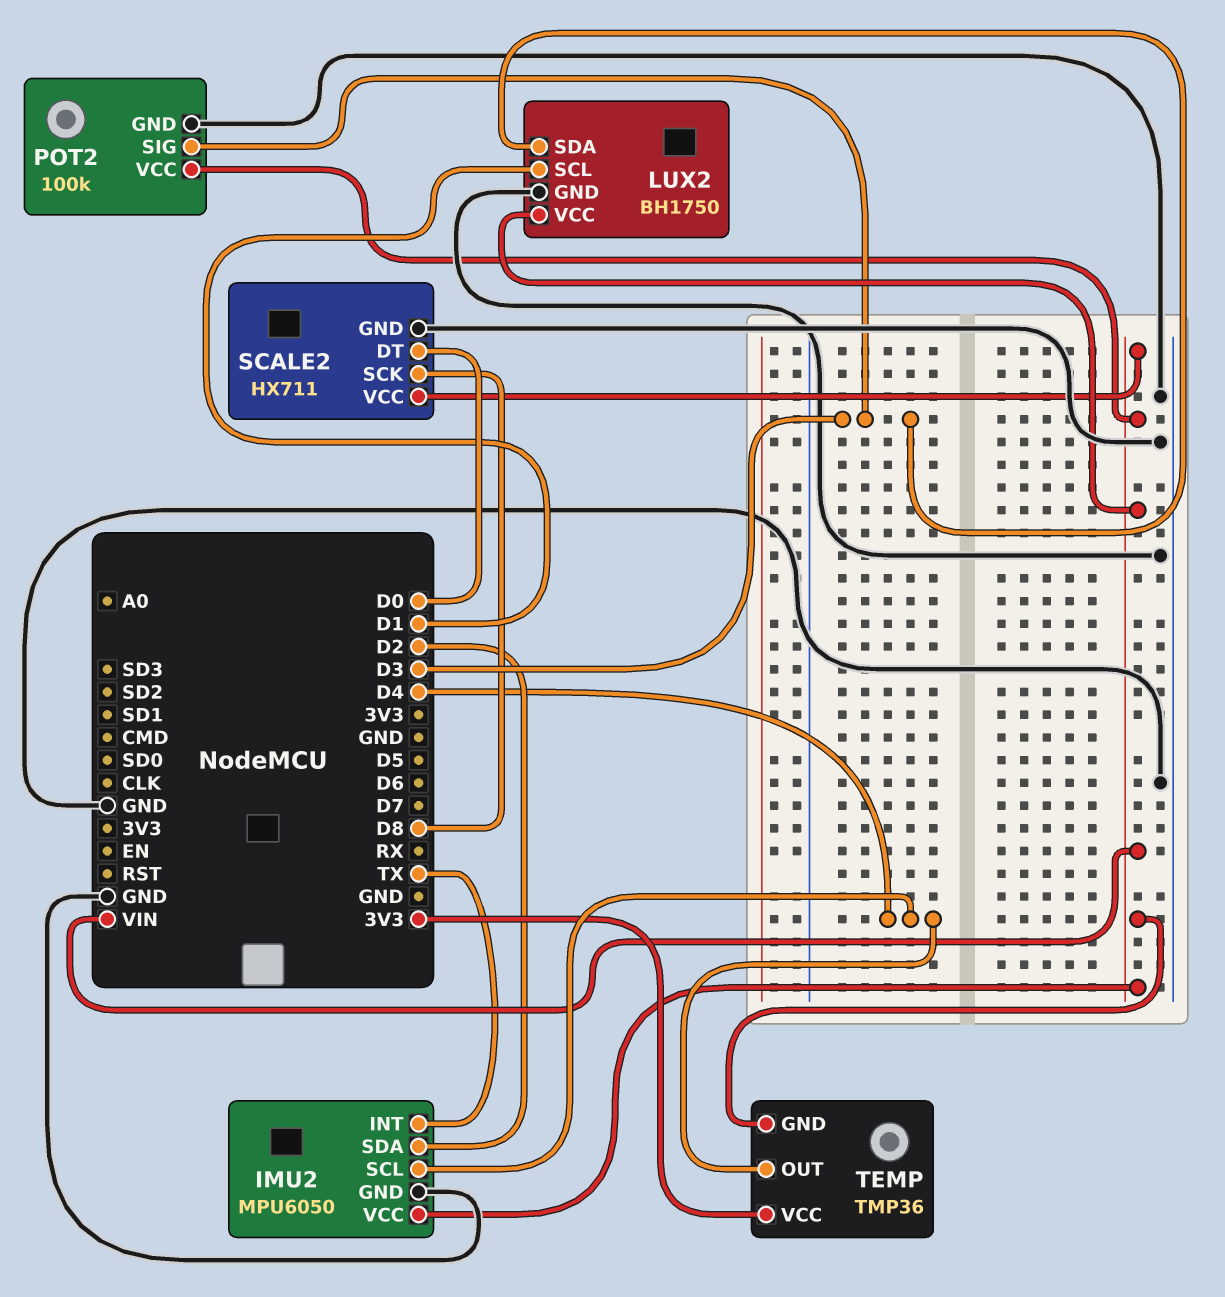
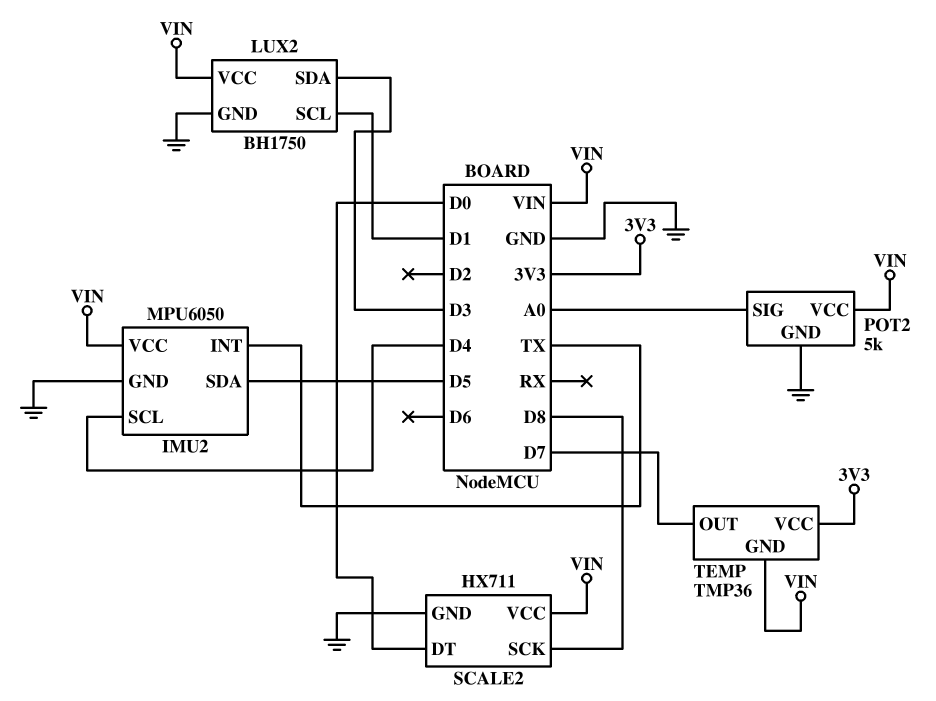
IMU2 pin SDA: D2 -> D5
POT2: 100k -> 5k
POT2 pin SIG: D3 -> A0
TEMP pin OUT: D4 -> D7

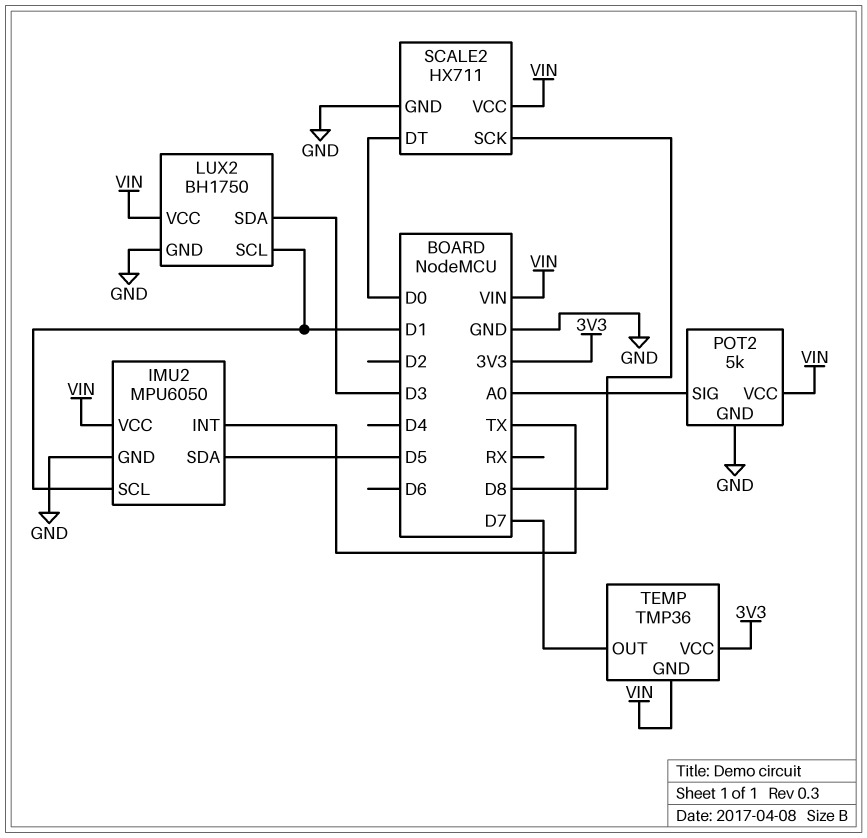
IMU2 pin SCL: D4 -> D1

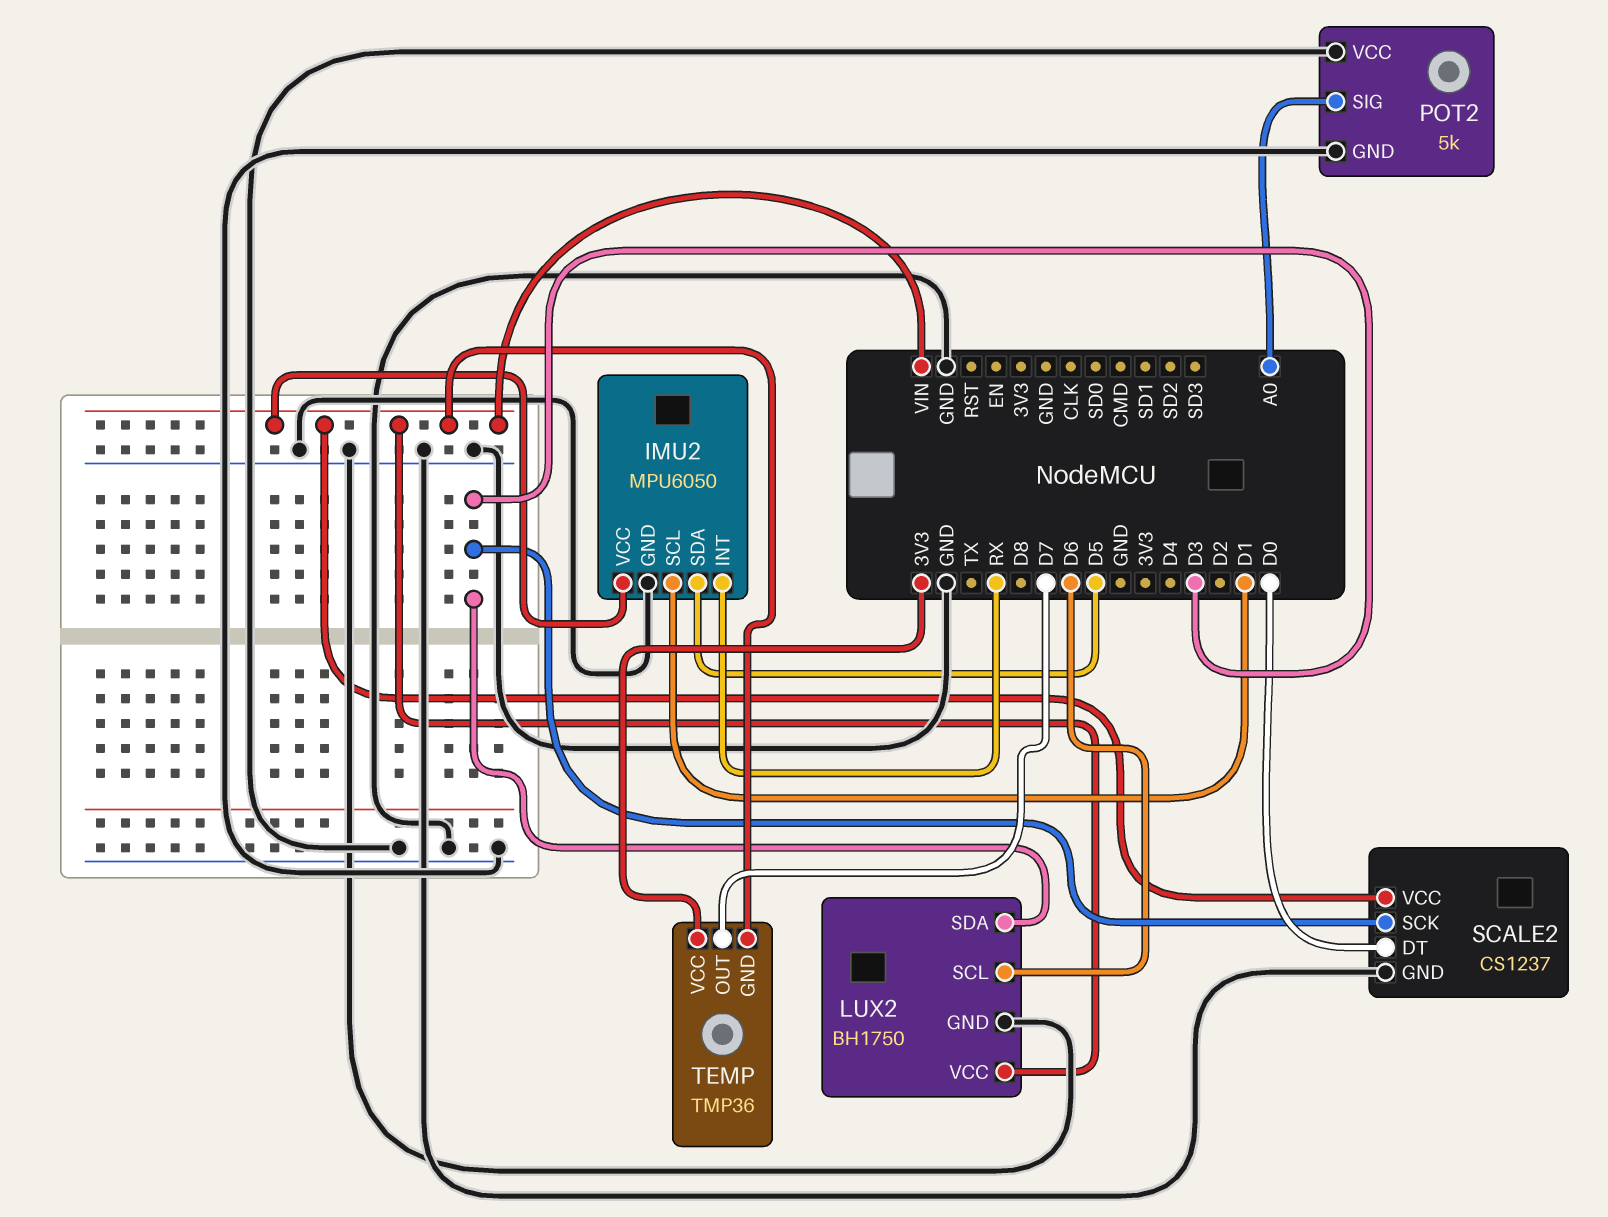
IMU2 pin INT: TX -> RX
LUX2 pin SCL: D1 -> D6
POT2 pin VCC: VIN -> GND
SCALE2: HX711 -> CS1237
SCALE2 pin SCK: D8 -> D3

